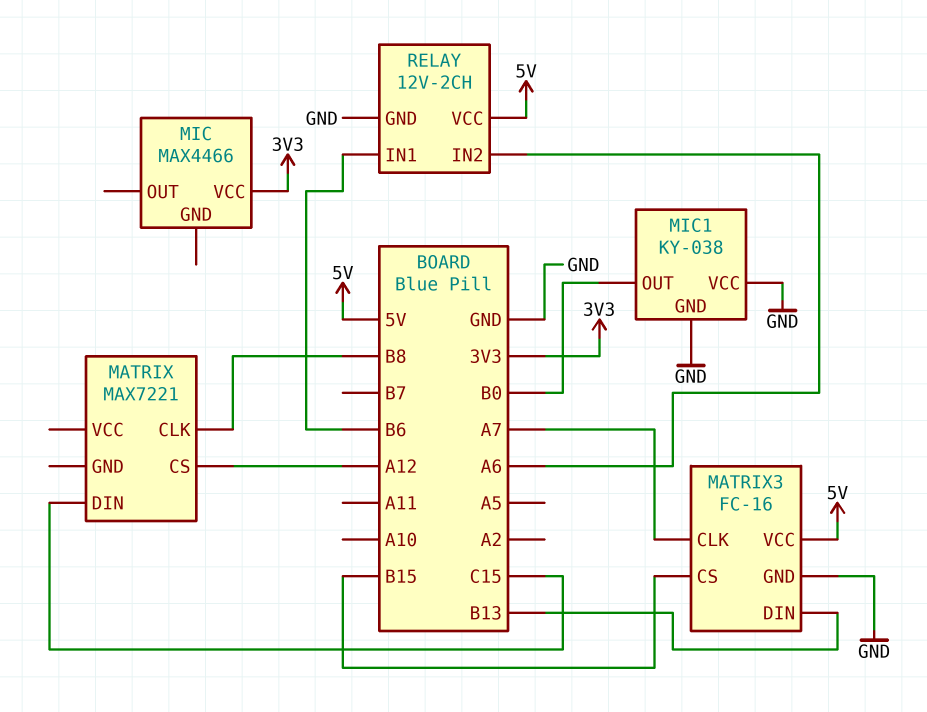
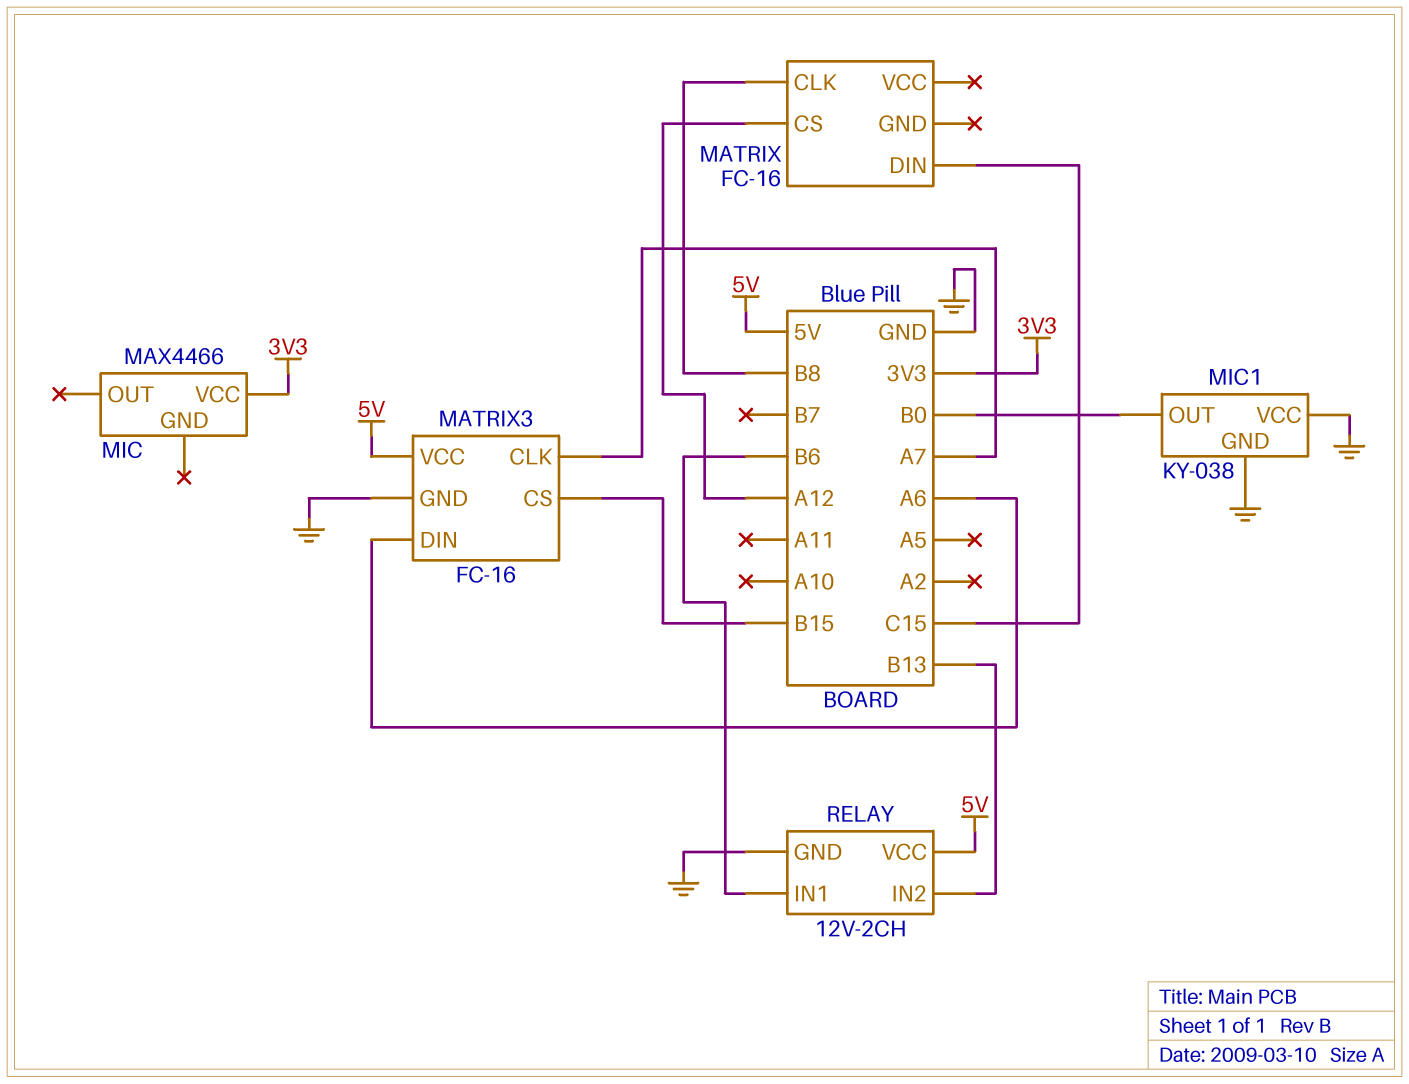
MATRIX: MAX7221 -> FC-16
MATRIX3 pin DIN: B13 -> A6
RELAY pin IN2: A6 -> B13

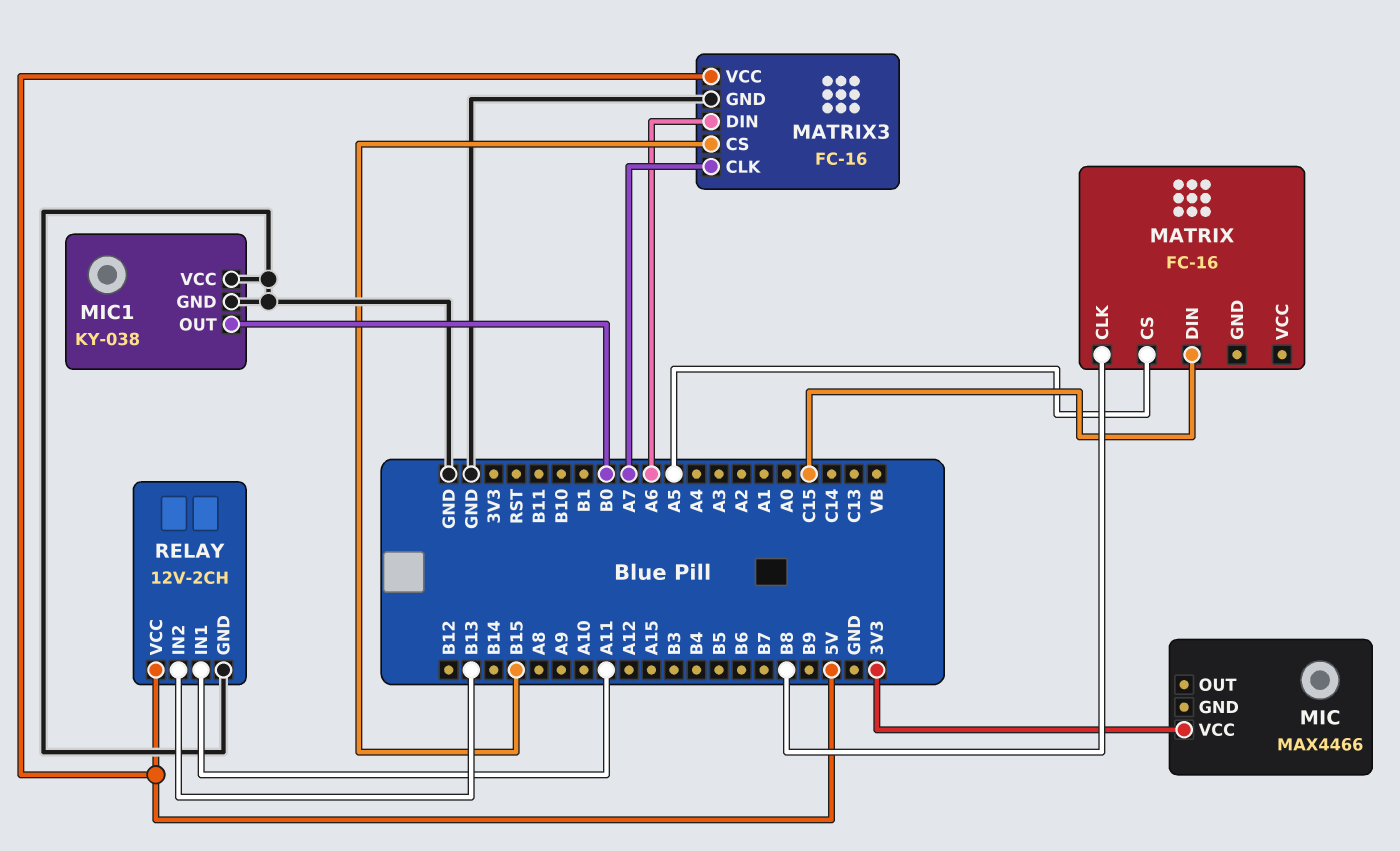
MATRIX pin CS: A12 -> A5
RELAY pin IN1: B6 -> A11

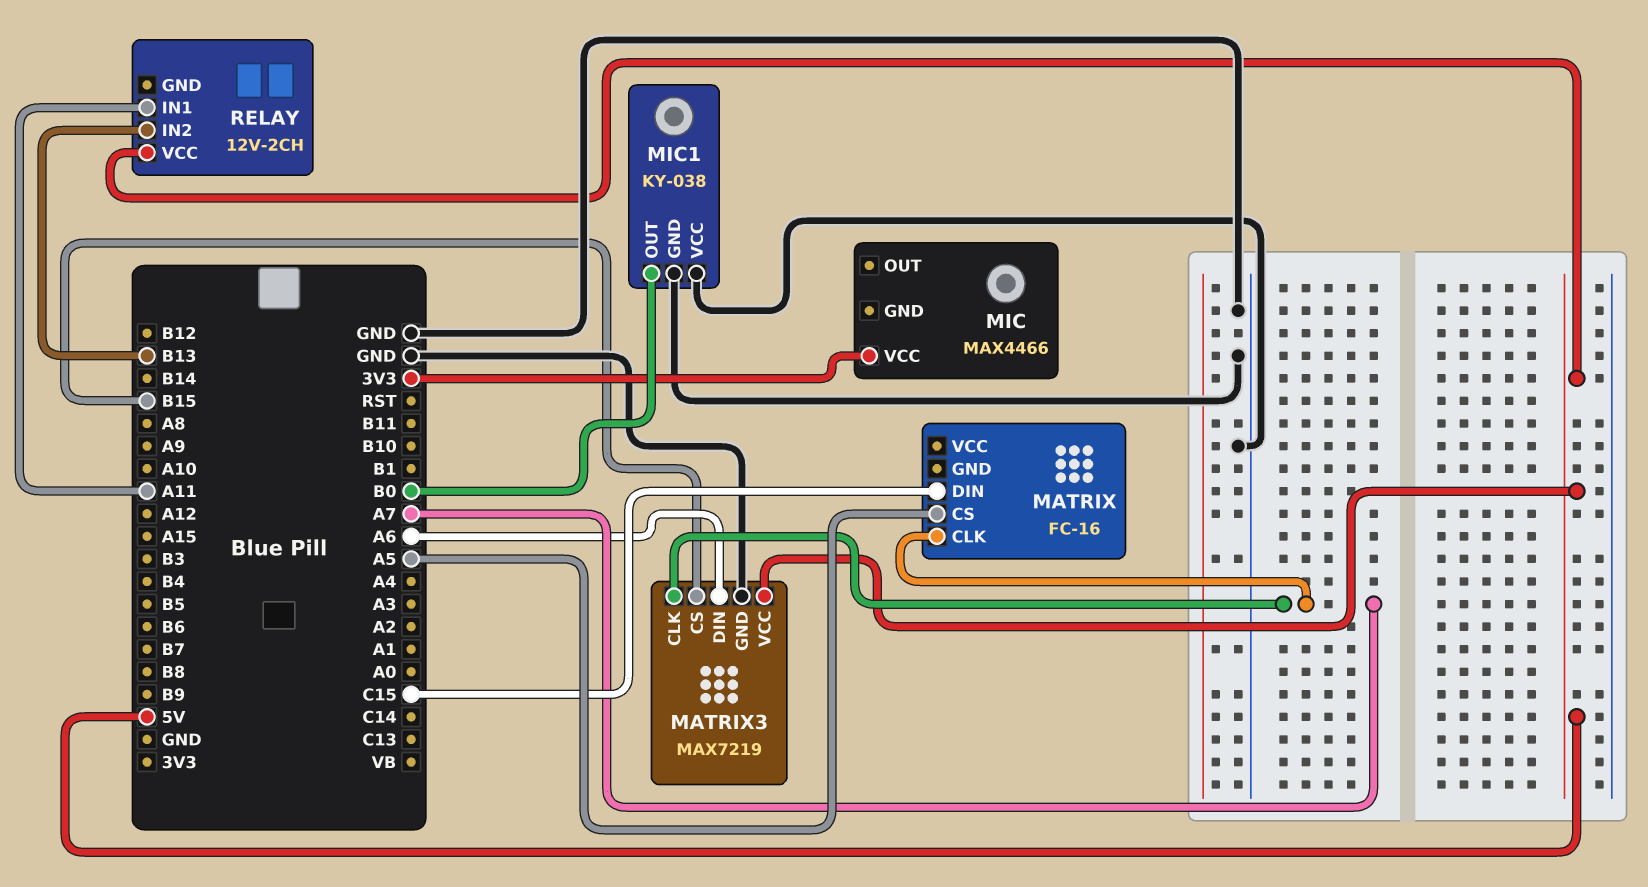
MATRIX pin CLK: B8 -> A7
MATRIX3: FC-16 -> MAX7219
RELAY pin GND: GND -> none

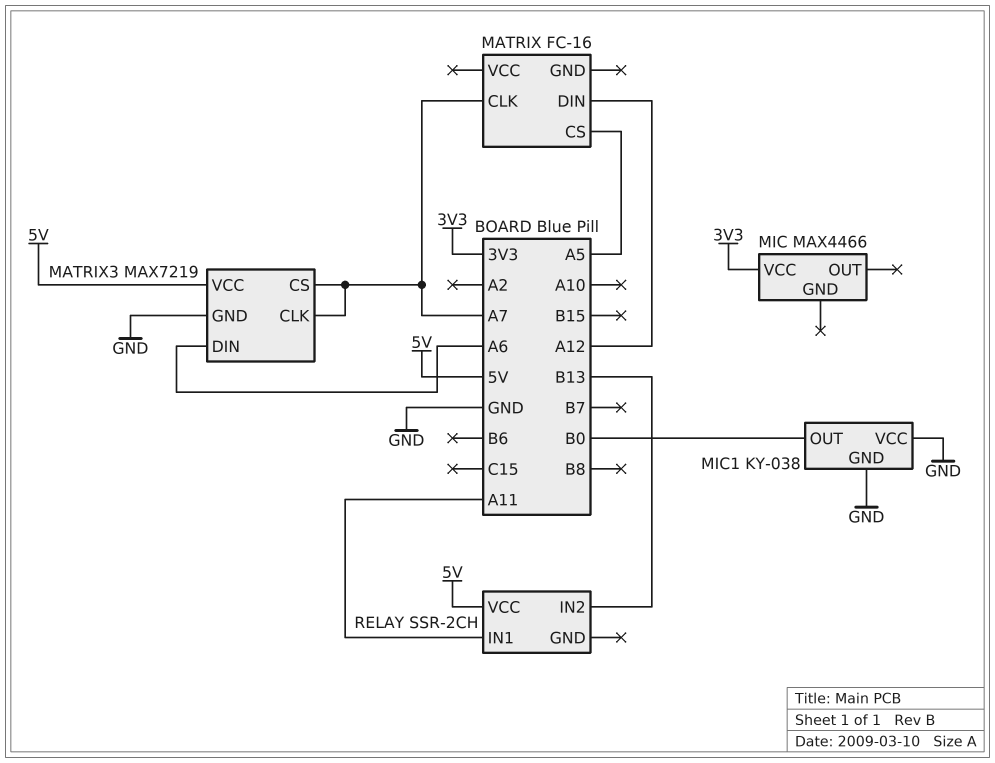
MATRIX pin DIN: C15 -> A12
MATRIX3 pin CS: B15 -> A7
RELAY: 12V-2CH -> SSR-2CH

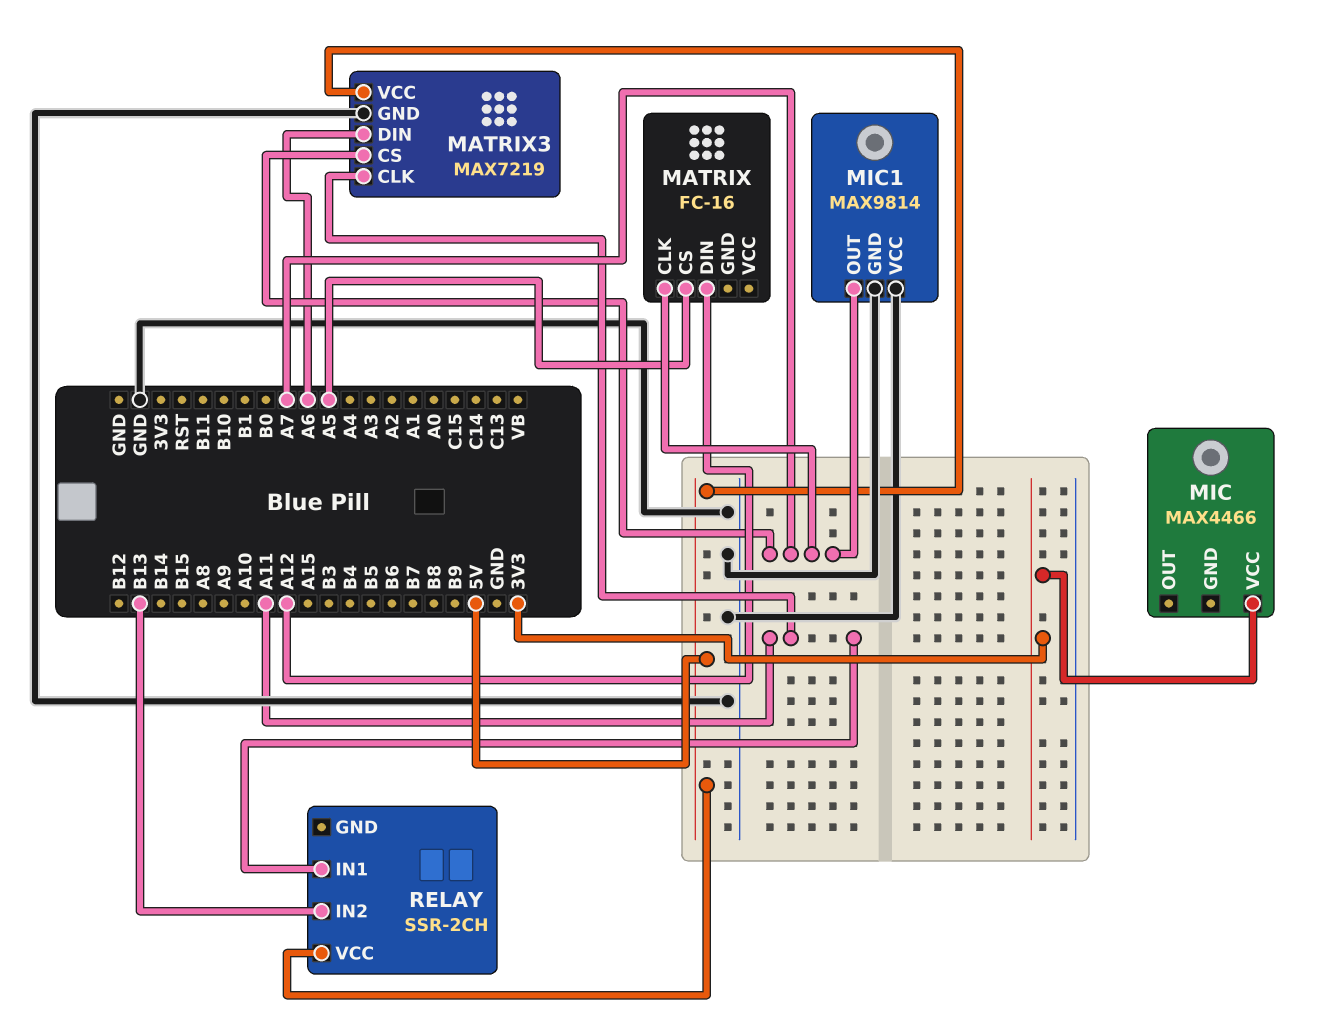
MATRIX3 pin CLK: A7 -> A11
MIC1: KY-038 -> MAX9814
MIC1 pin OUT: B0 -> A7

